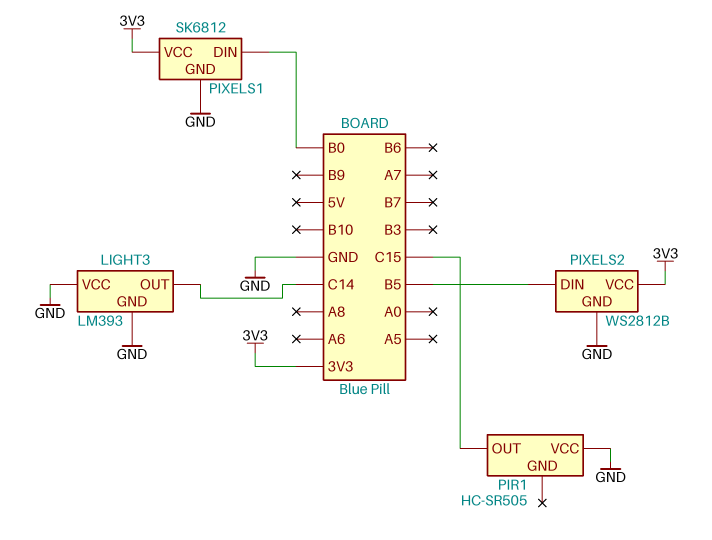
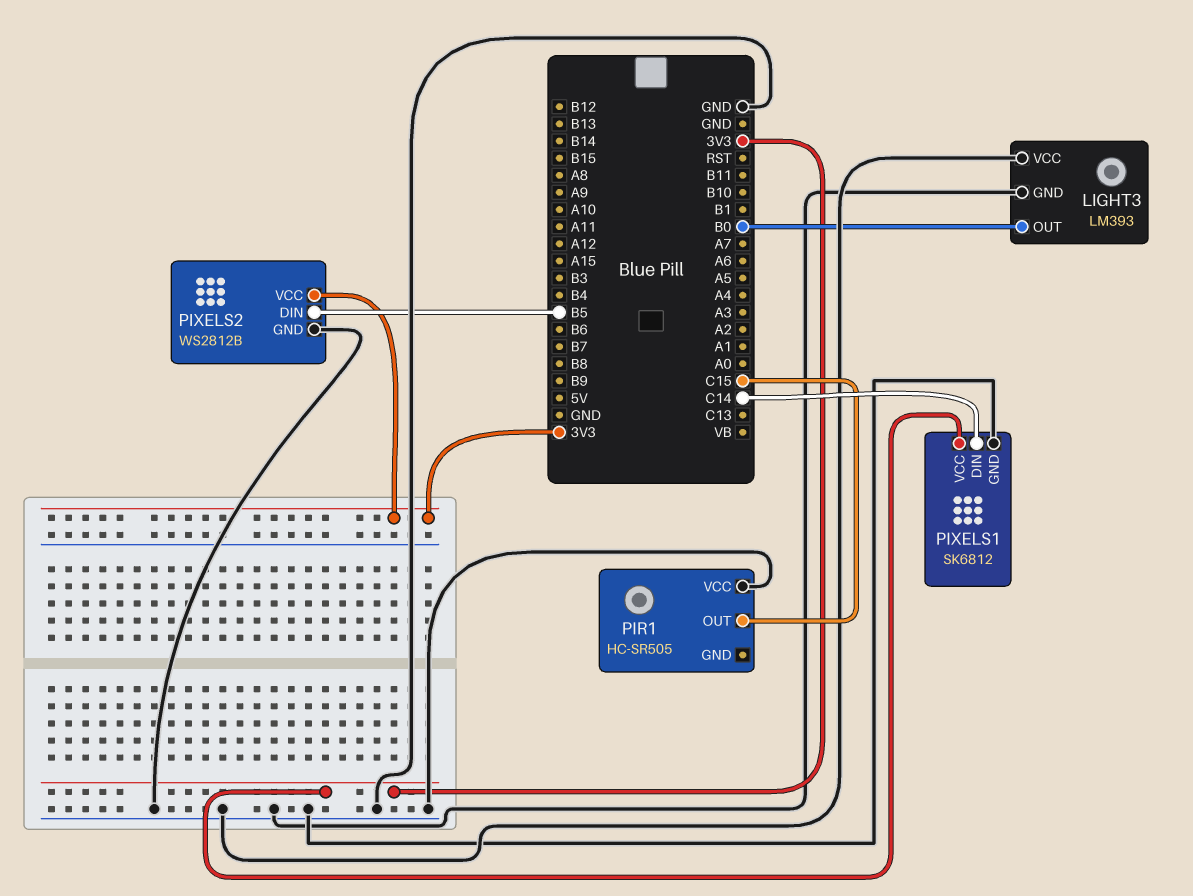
LIGHT3 pin OUT: C14 -> B0
PIXELS1 pin DIN: B0 -> C14

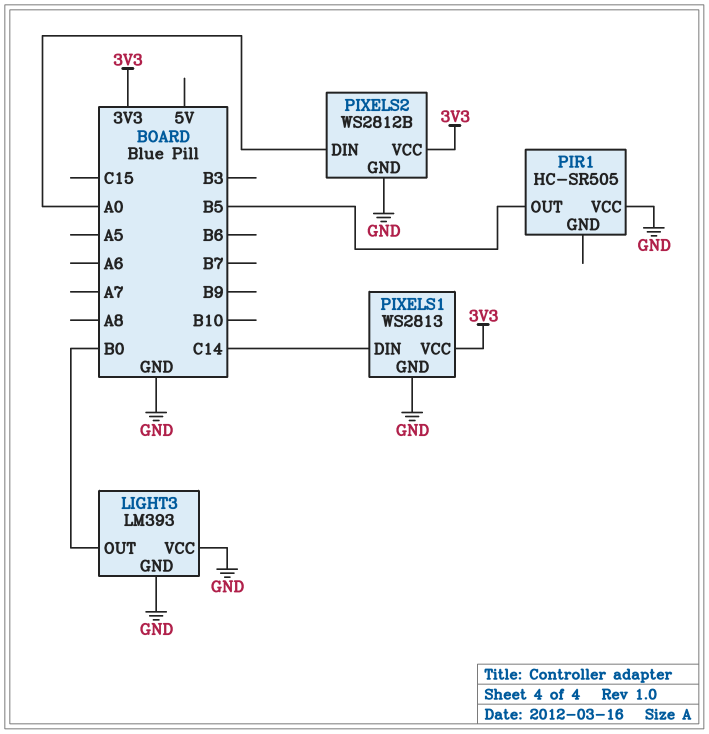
PIR1 pin OUT: C15 -> B5
PIXELS1: SK6812 -> WS2813
PIXELS2 pin DIN: B5 -> A0

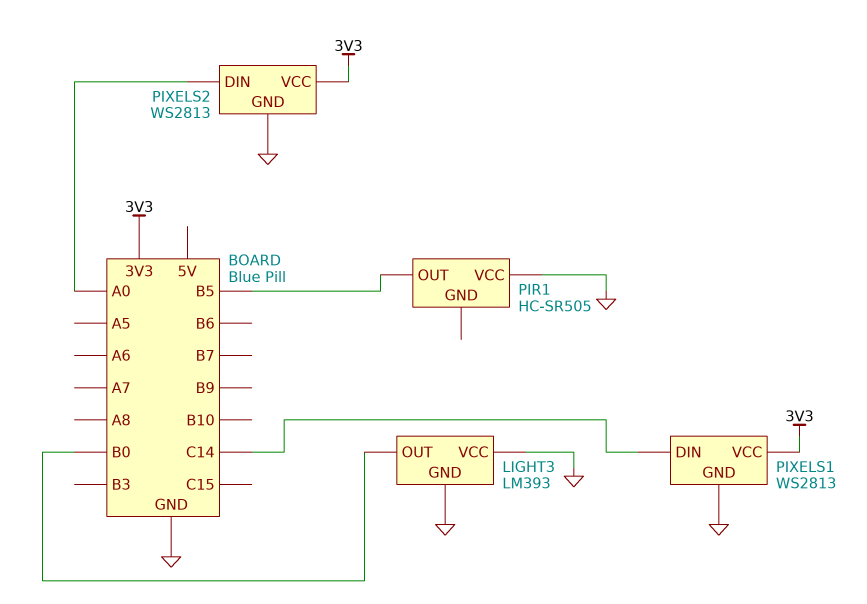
PIXELS2: WS2812B -> WS2813

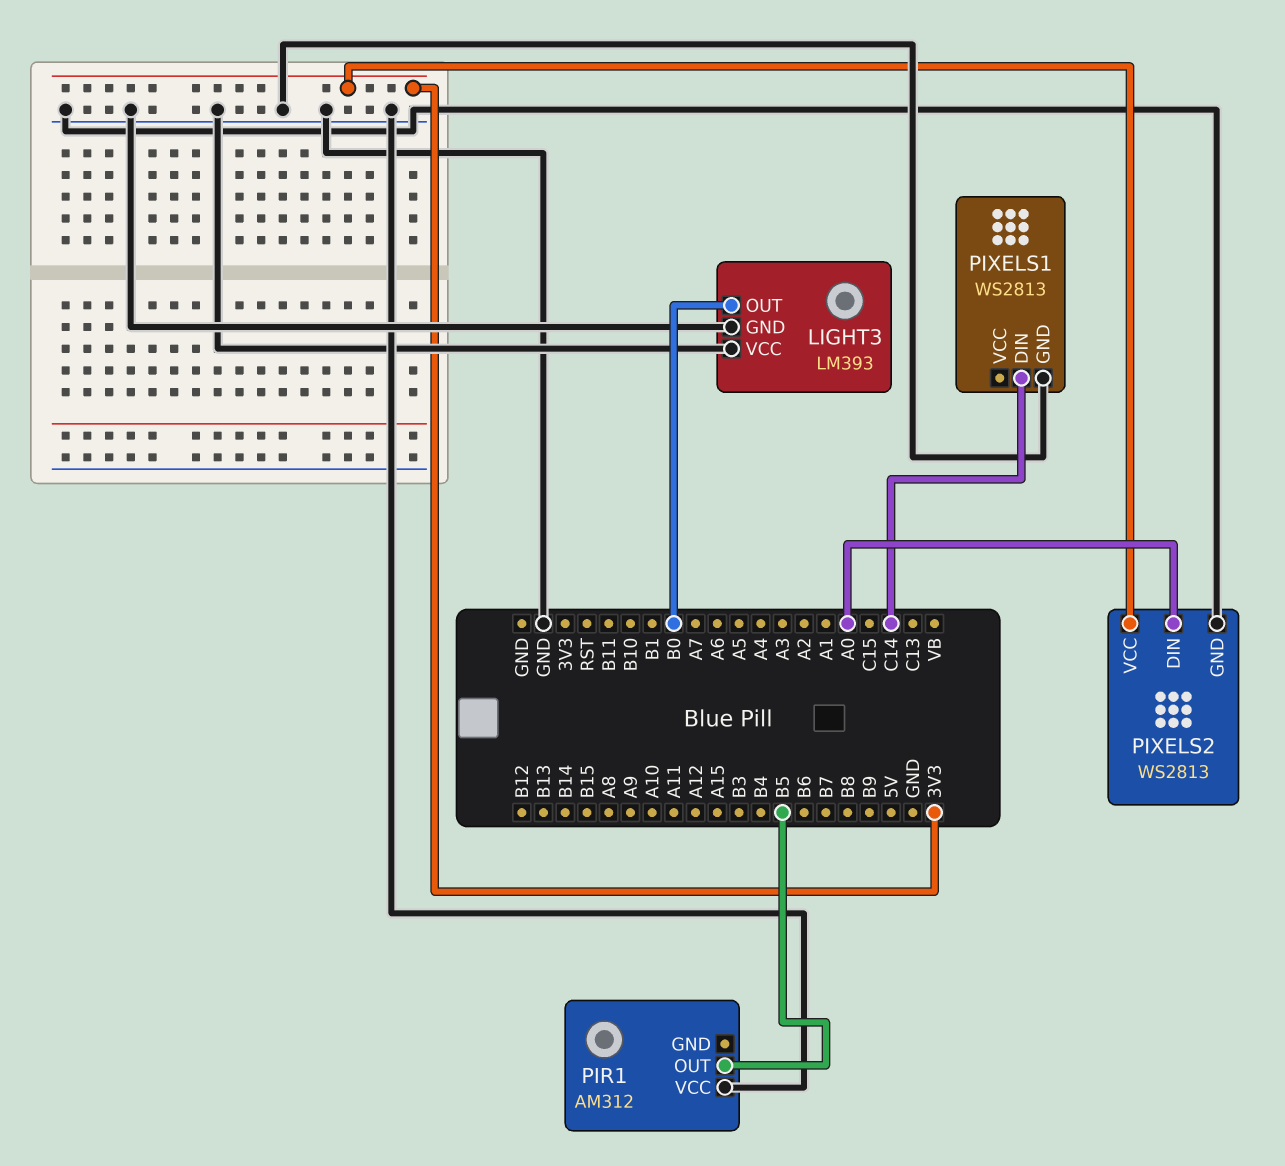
PIR1: HC-SR505 -> AM312
PIXELS1 pin VCC: 3V3 -> none

